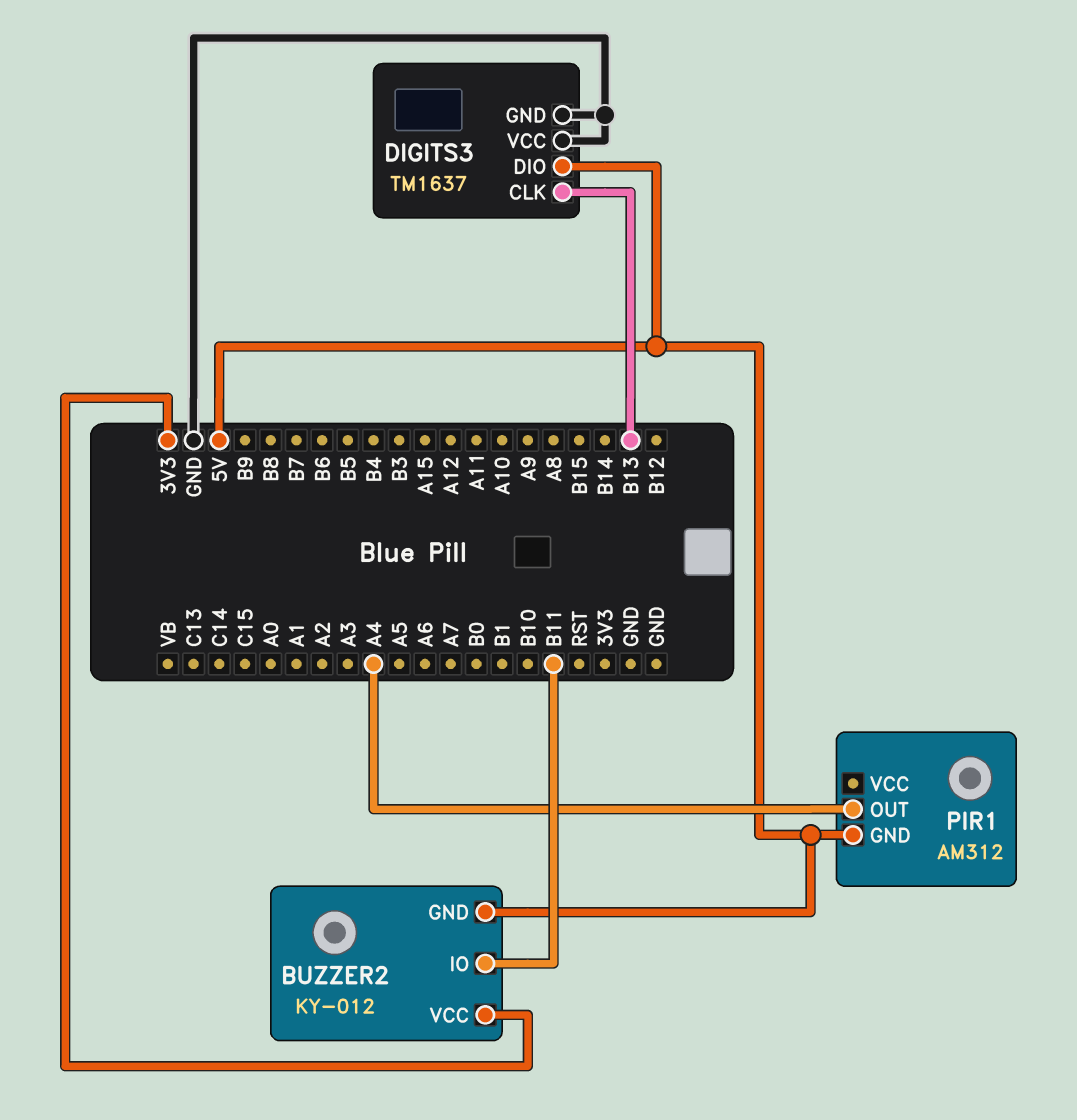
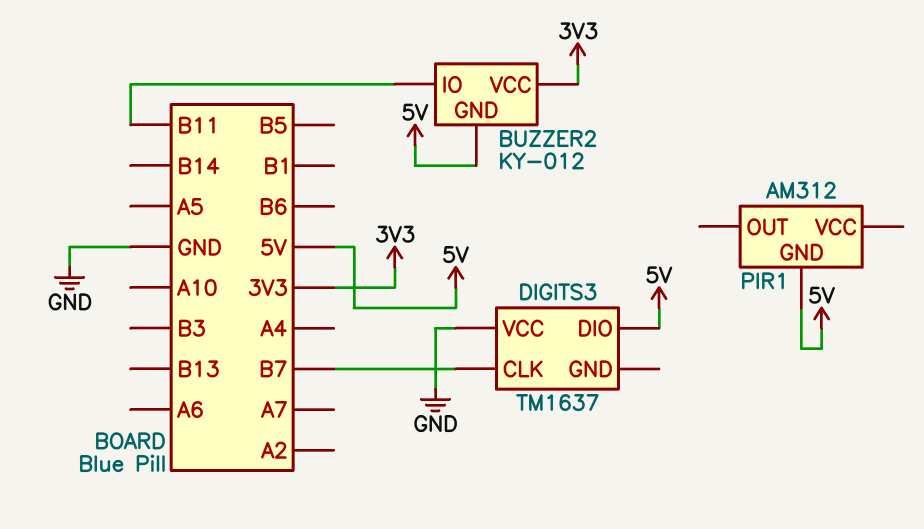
DIGITS3 pin CLK: B13 -> B7
DIGITS3 pin GND: GND -> none
PIR1 pin OUT: A4 -> none

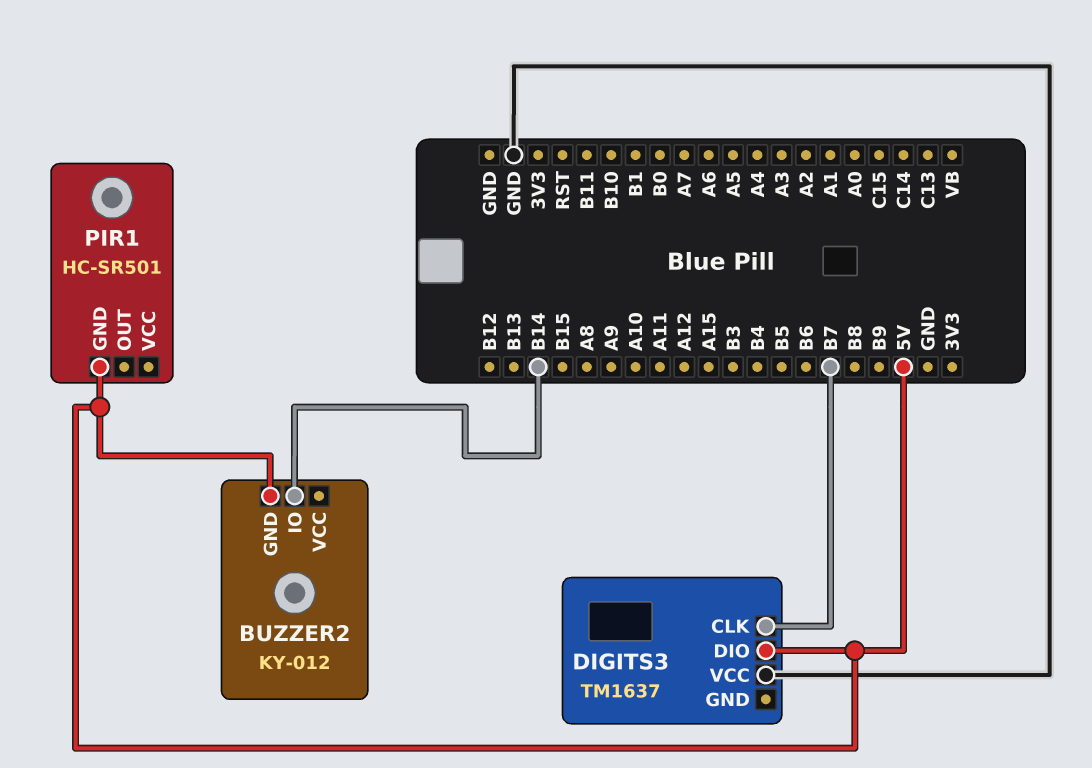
BUZZER2 pin IO: B11 -> B14
BUZZER2 pin VCC: 3V3 -> none
PIR1: AM312 -> HC-SR501

